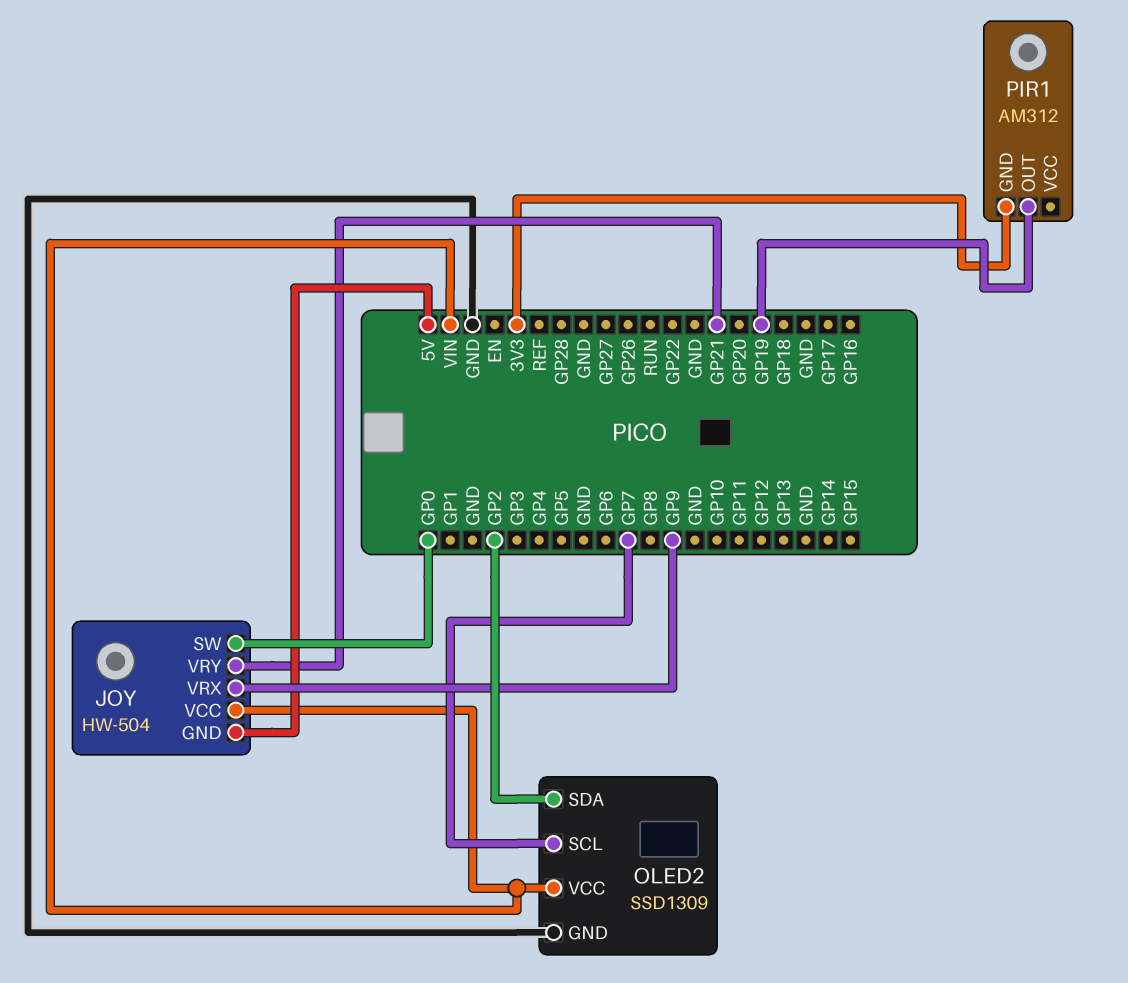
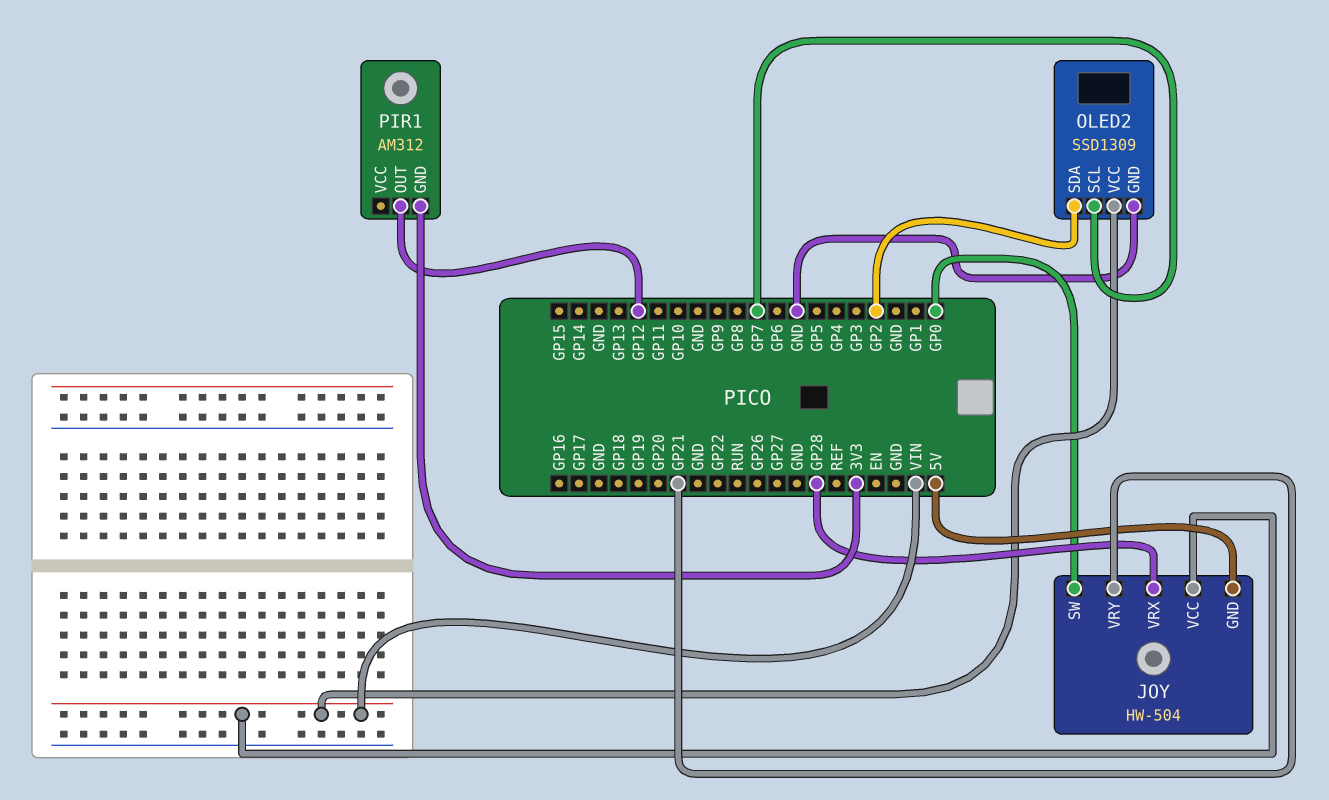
JOY pin VRX: GP9 -> GP28
PIR1 pin OUT: GP19 -> GP12

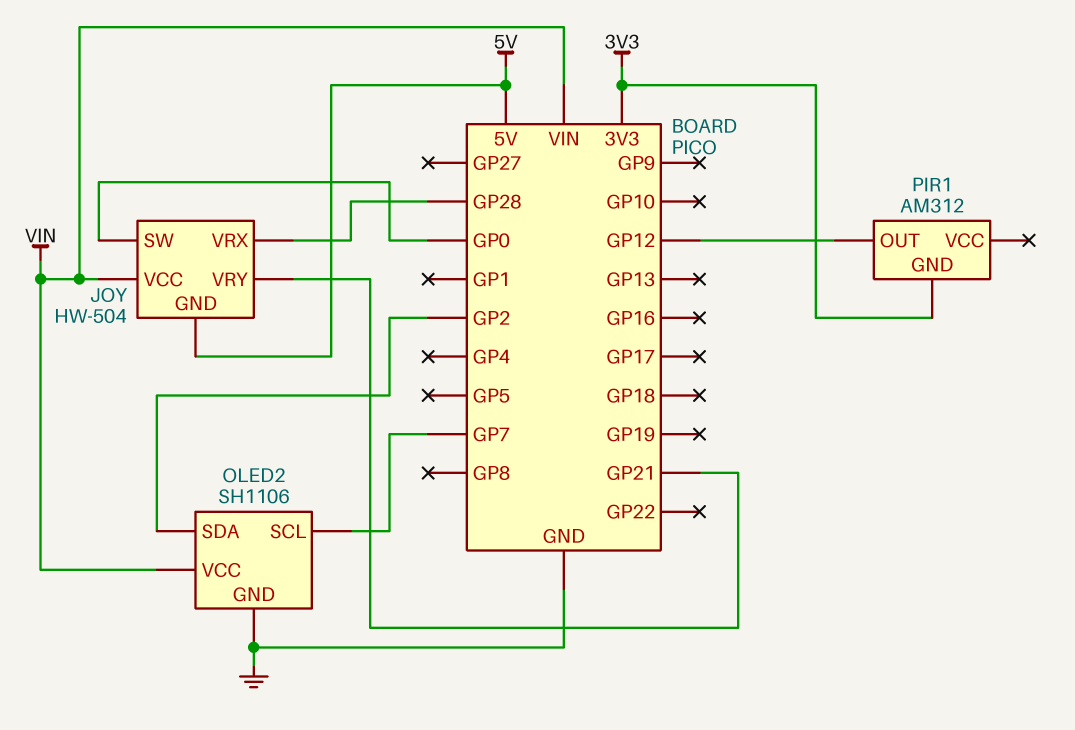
OLED2: SSD1309 -> SH1106

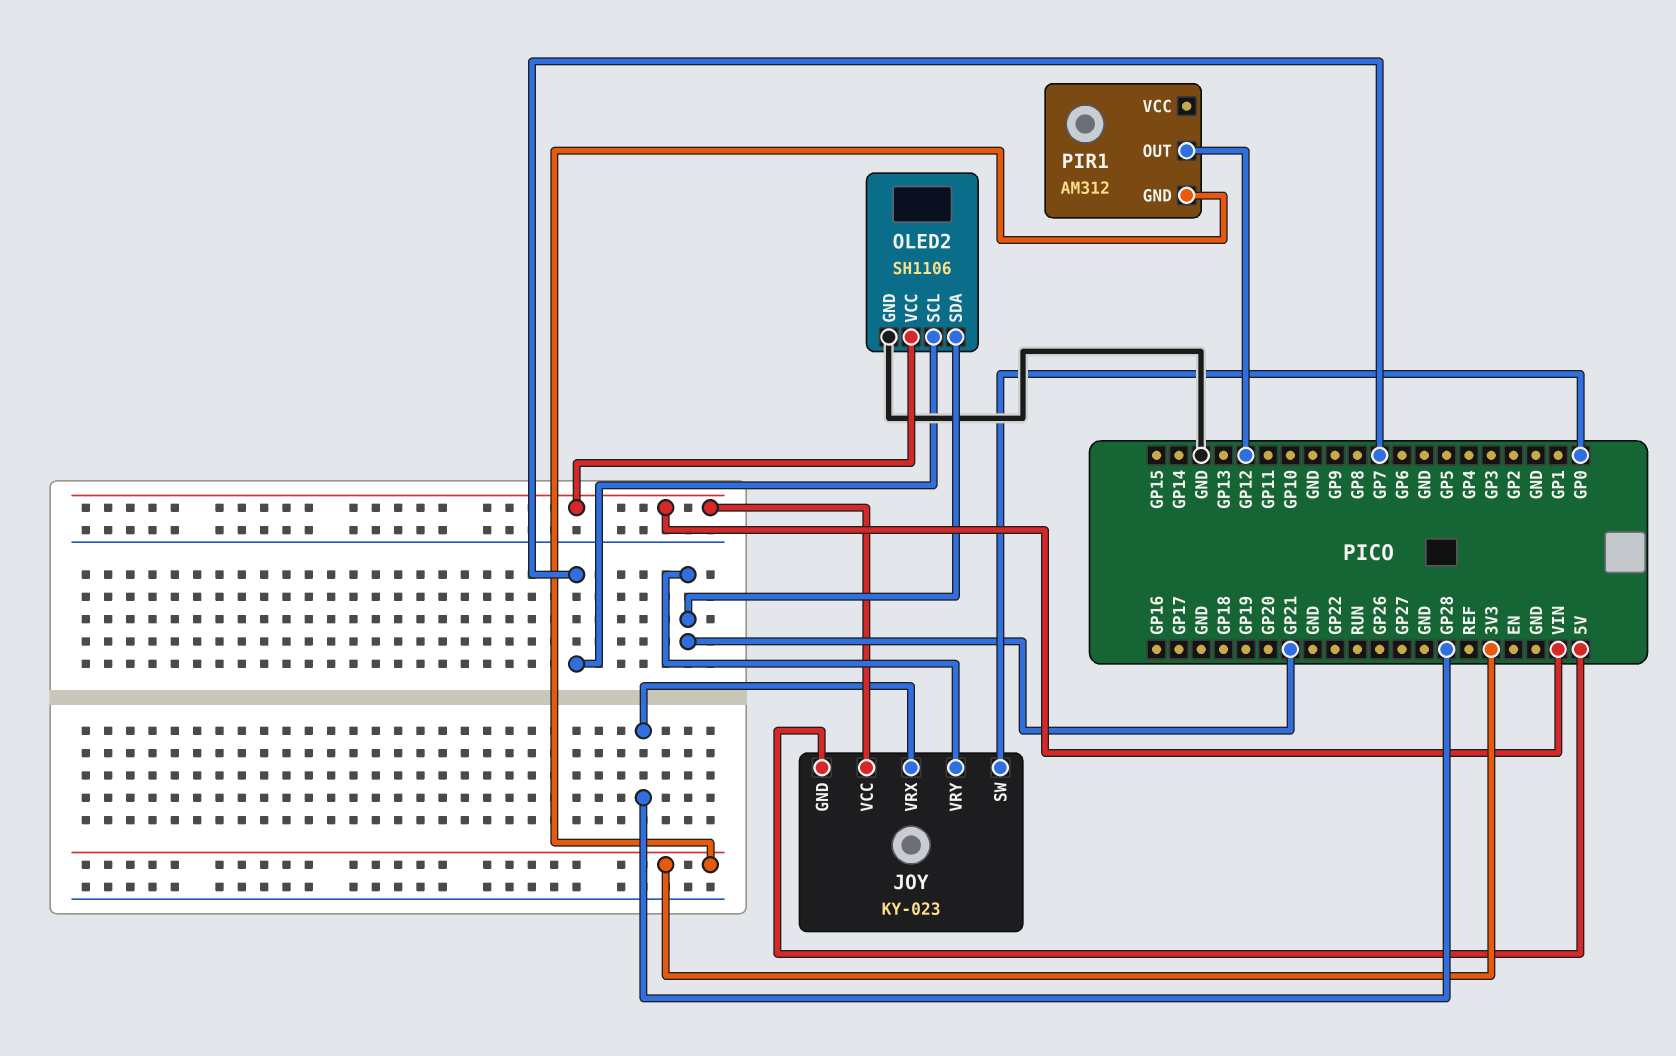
JOY: HW-504 -> KY-023
OLED2 pin SDA: GP2 -> GP21

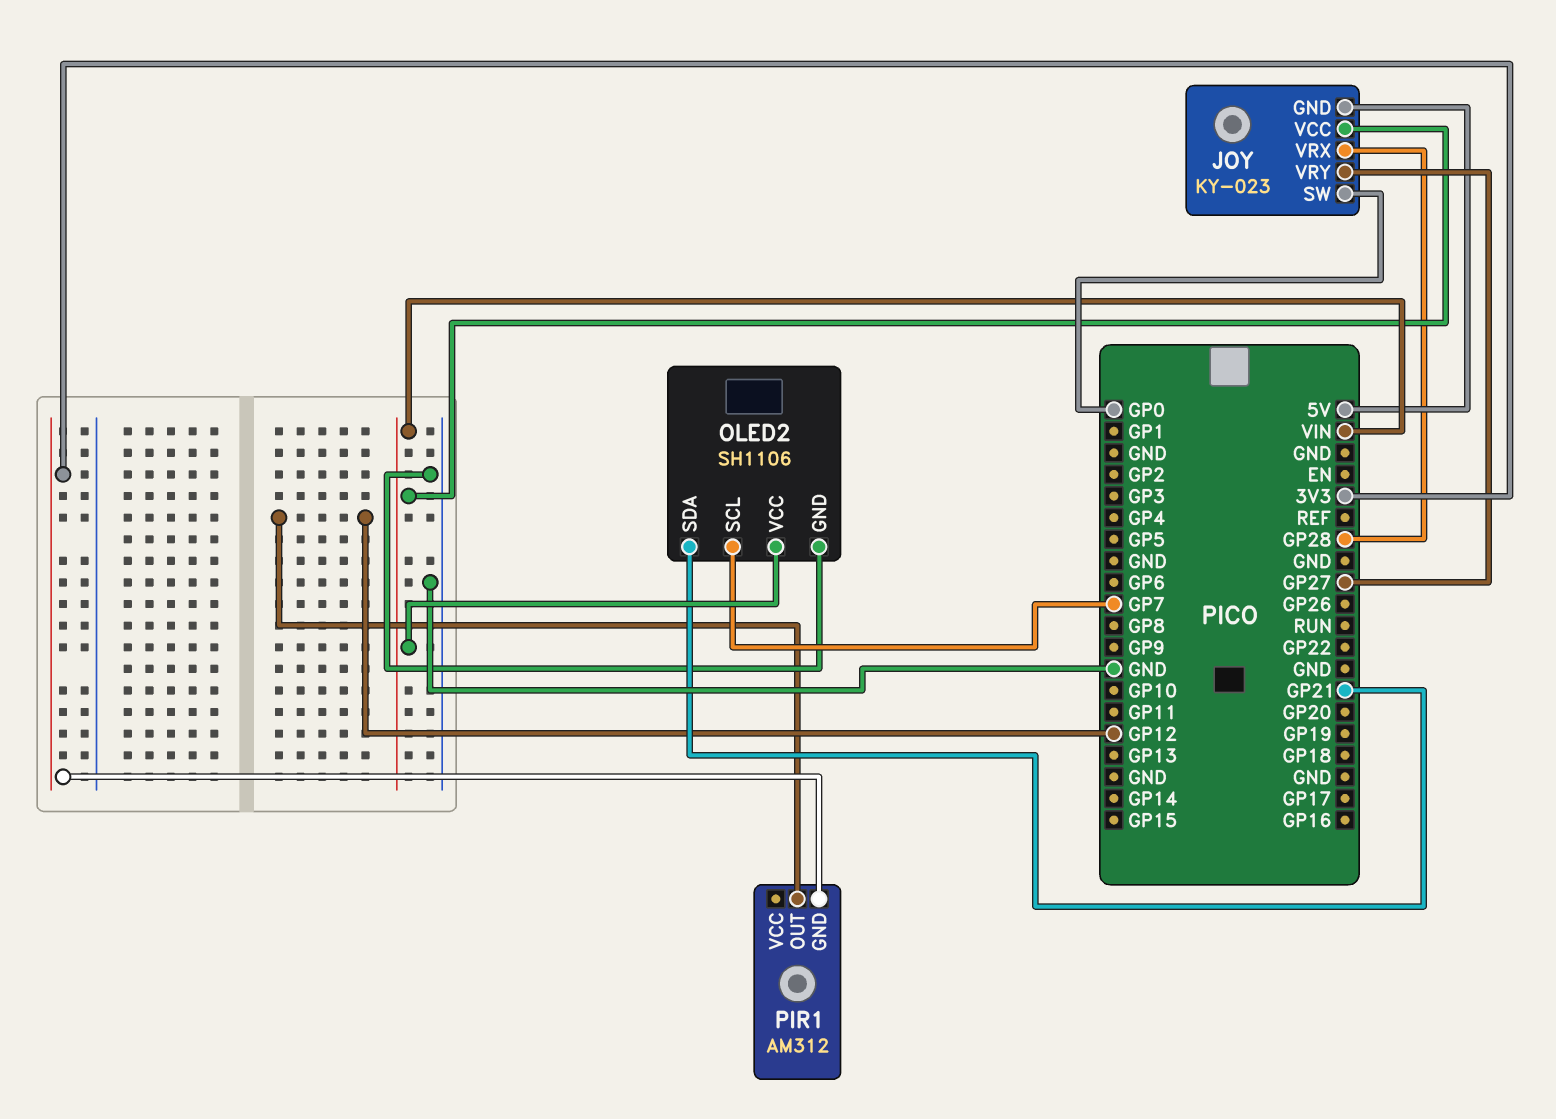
JOY pin VRY: GP21 -> GP27

